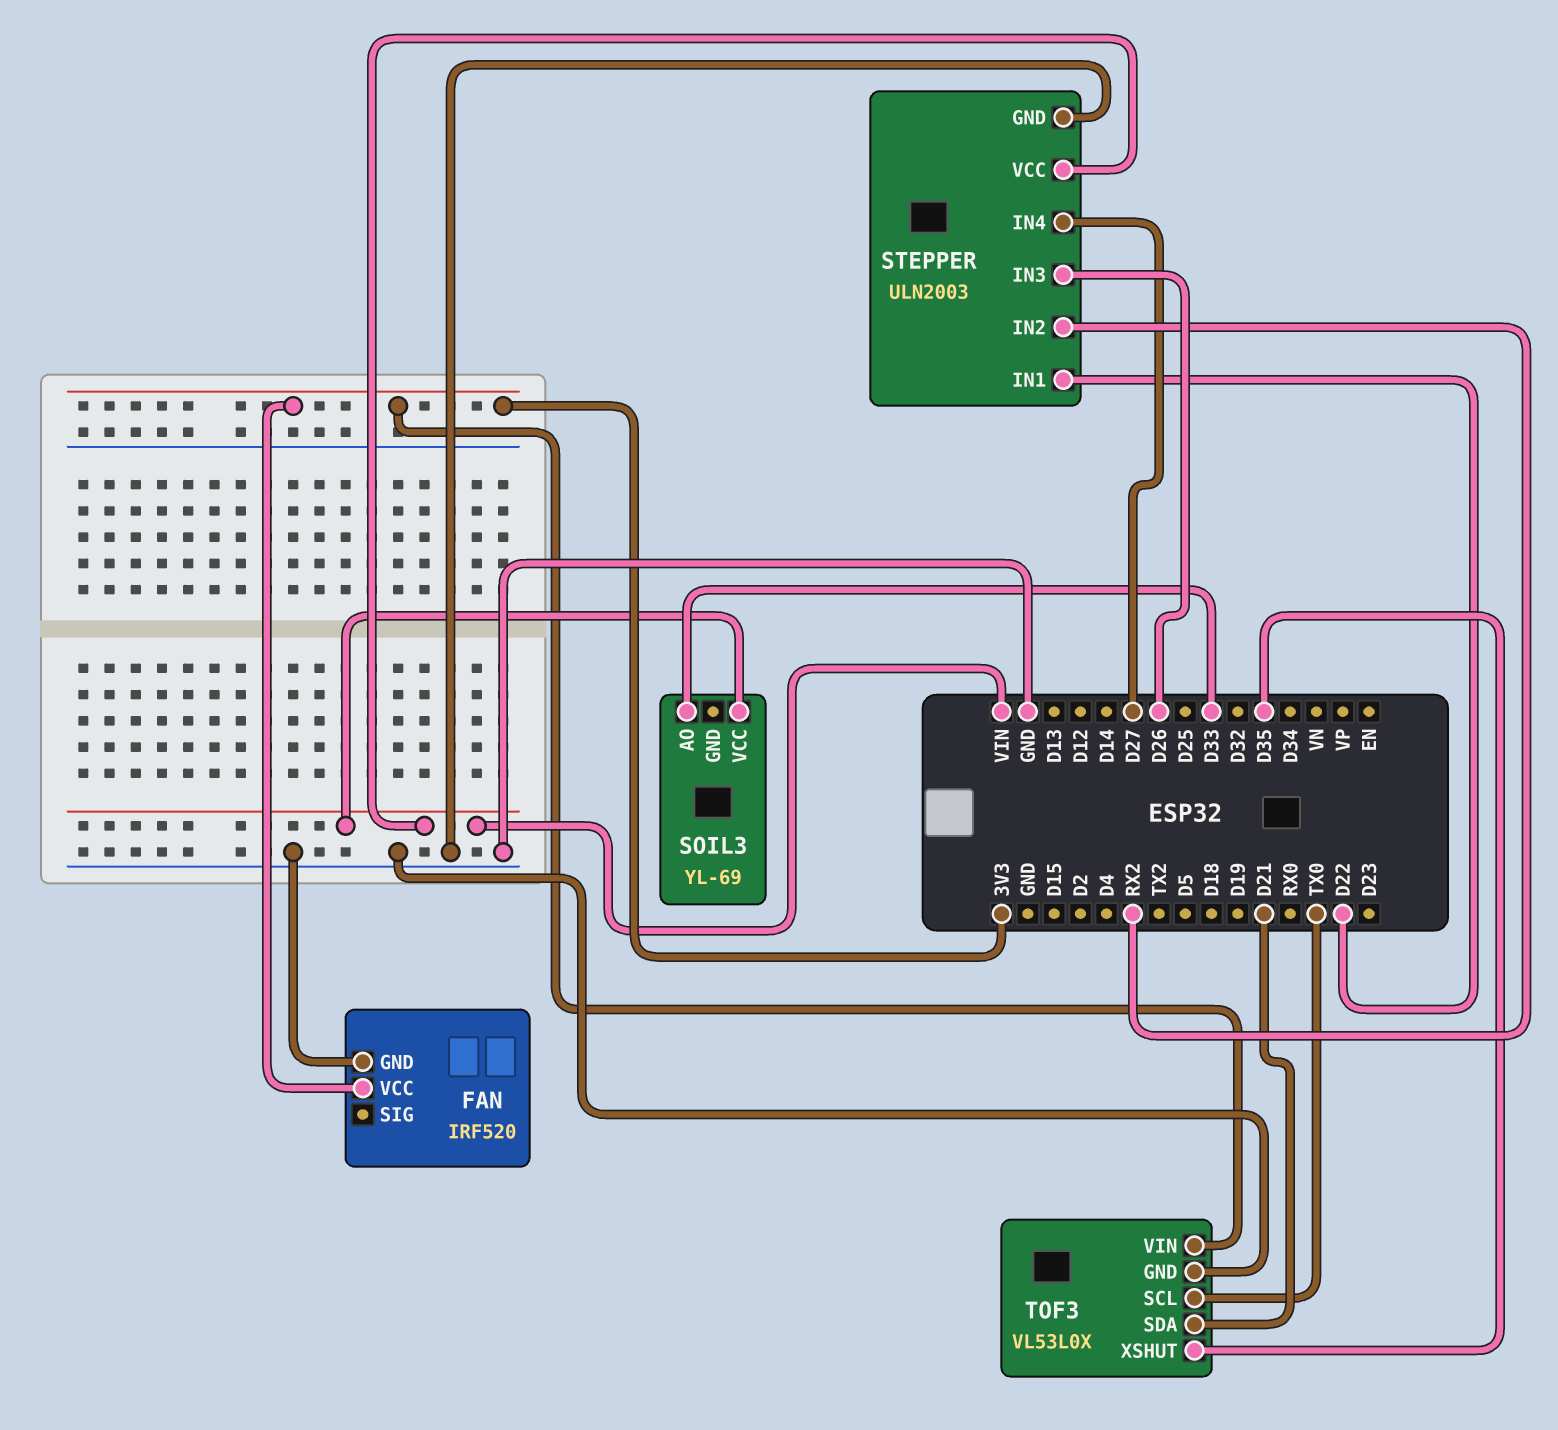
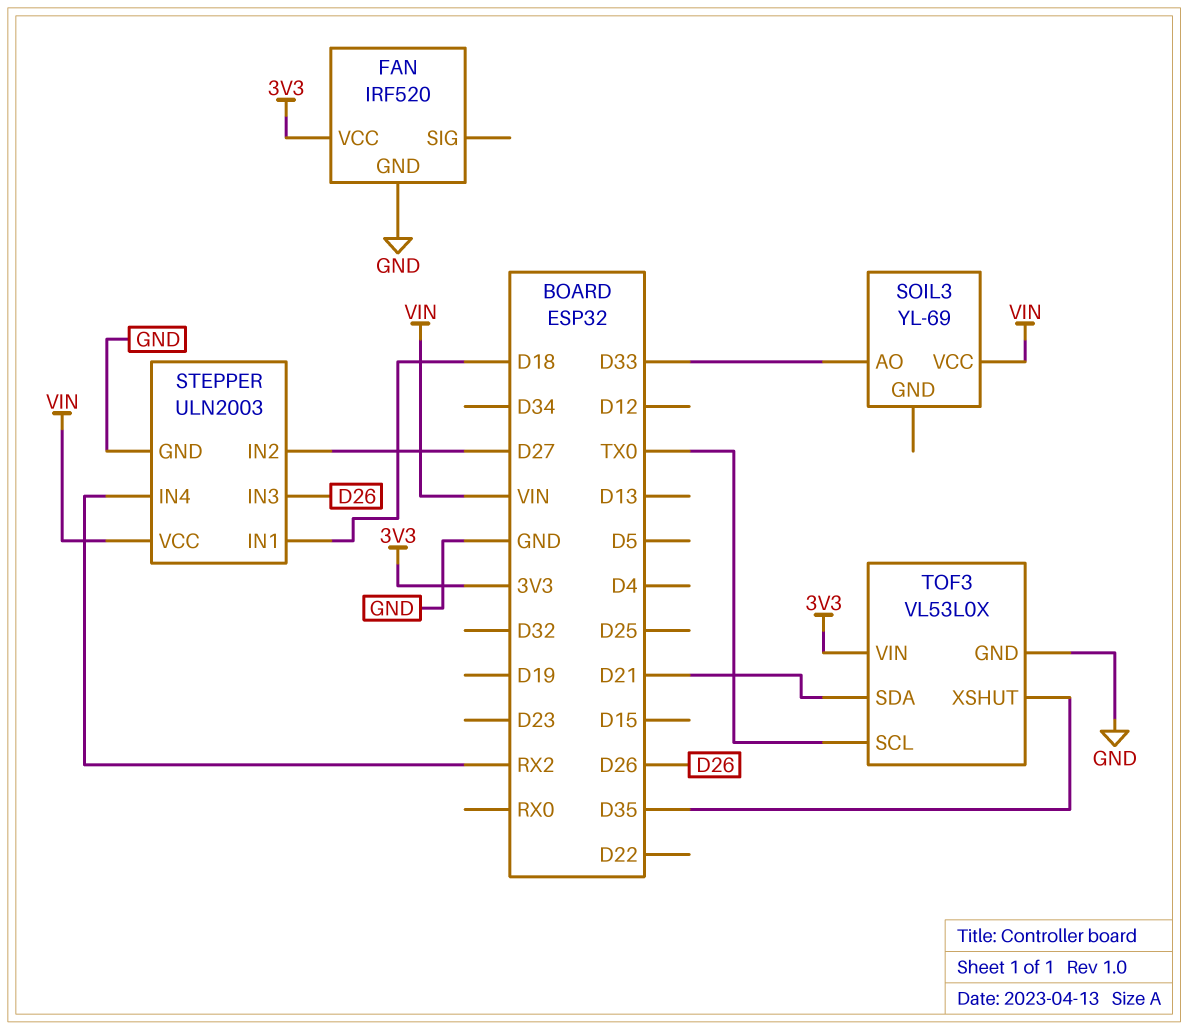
STEPPER pin IN1: D22 -> D18
STEPPER pin IN2: RX2 -> D27
STEPPER pin IN4: D27 -> RX2

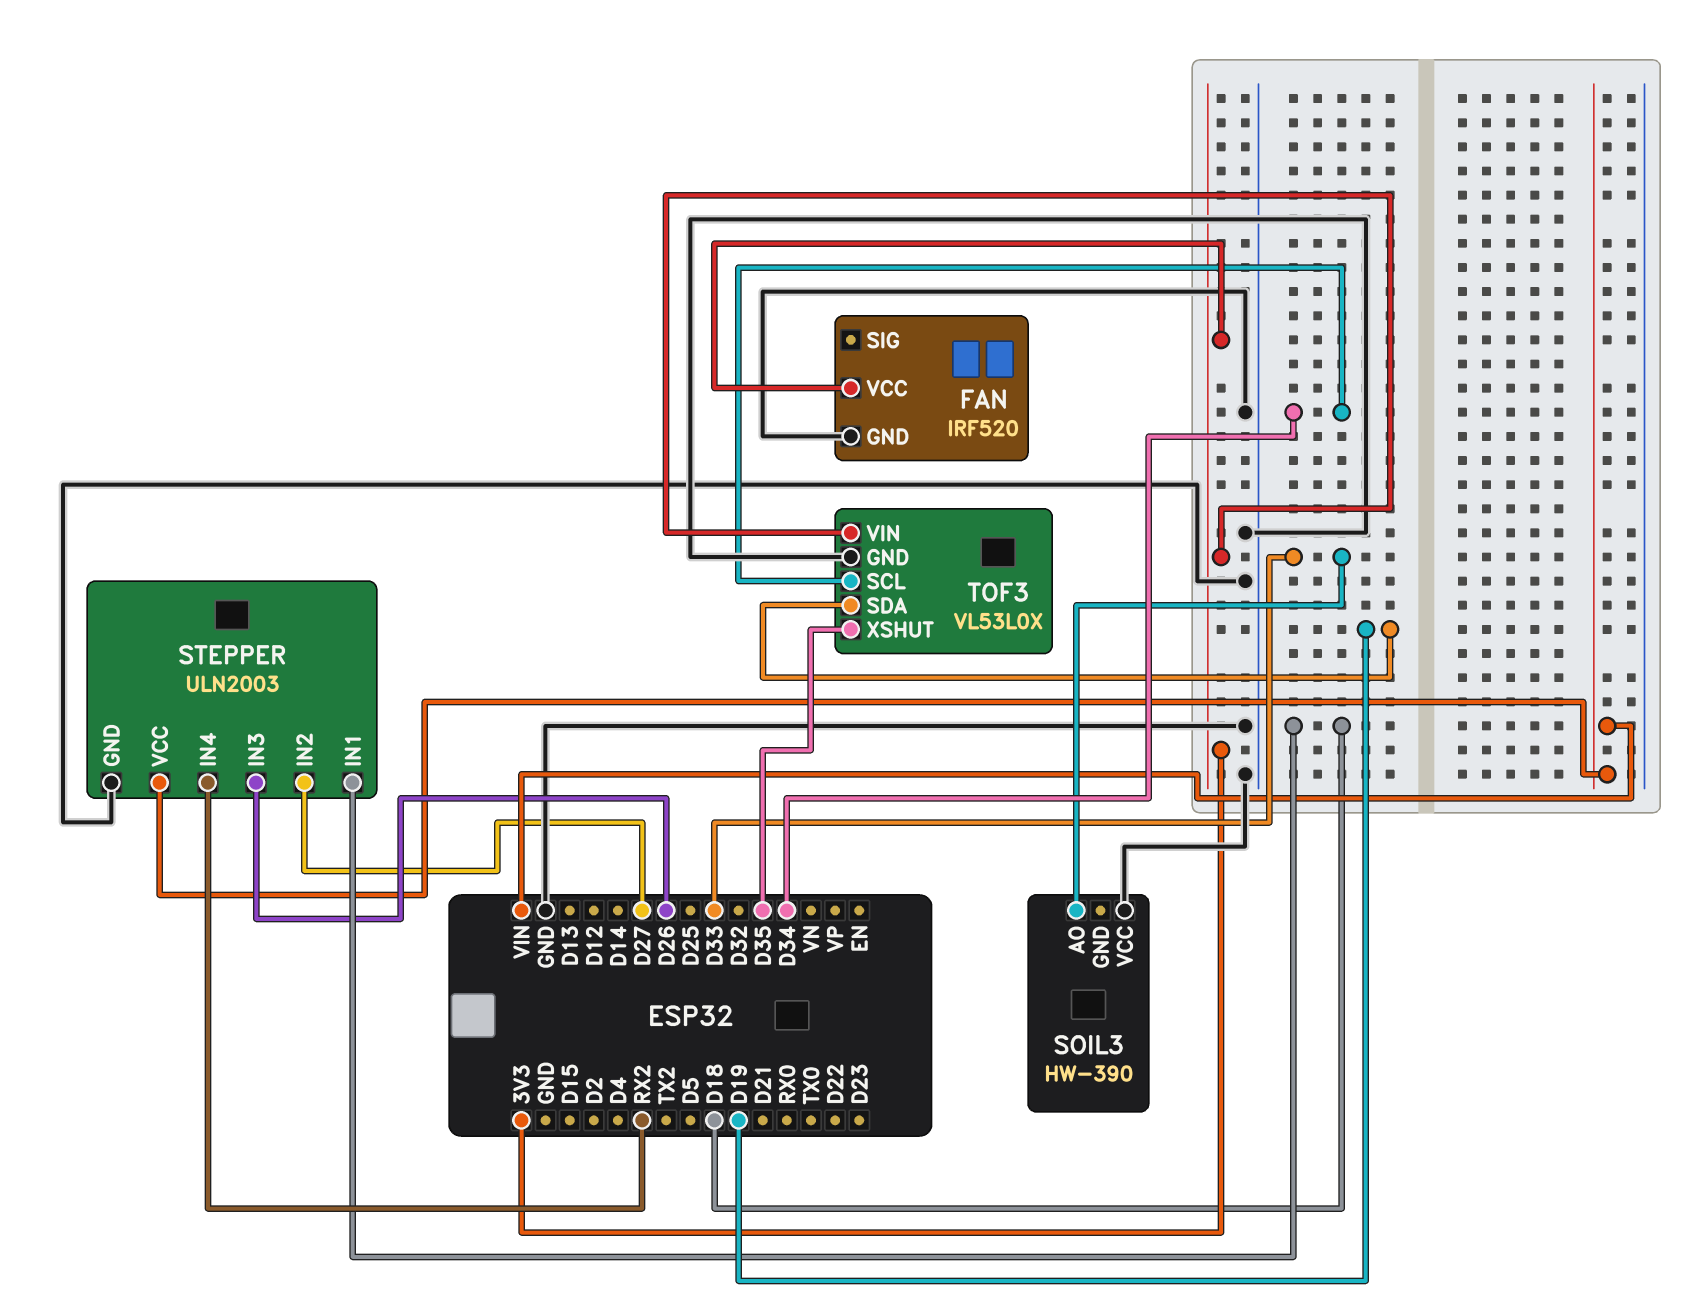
SOIL3: YL-69 -> HW-390
SOIL3 pin VCC: VIN -> GND
TOF3 pin SCL: TX0 -> D34
TOF3 pin SDA: D21 -> D19

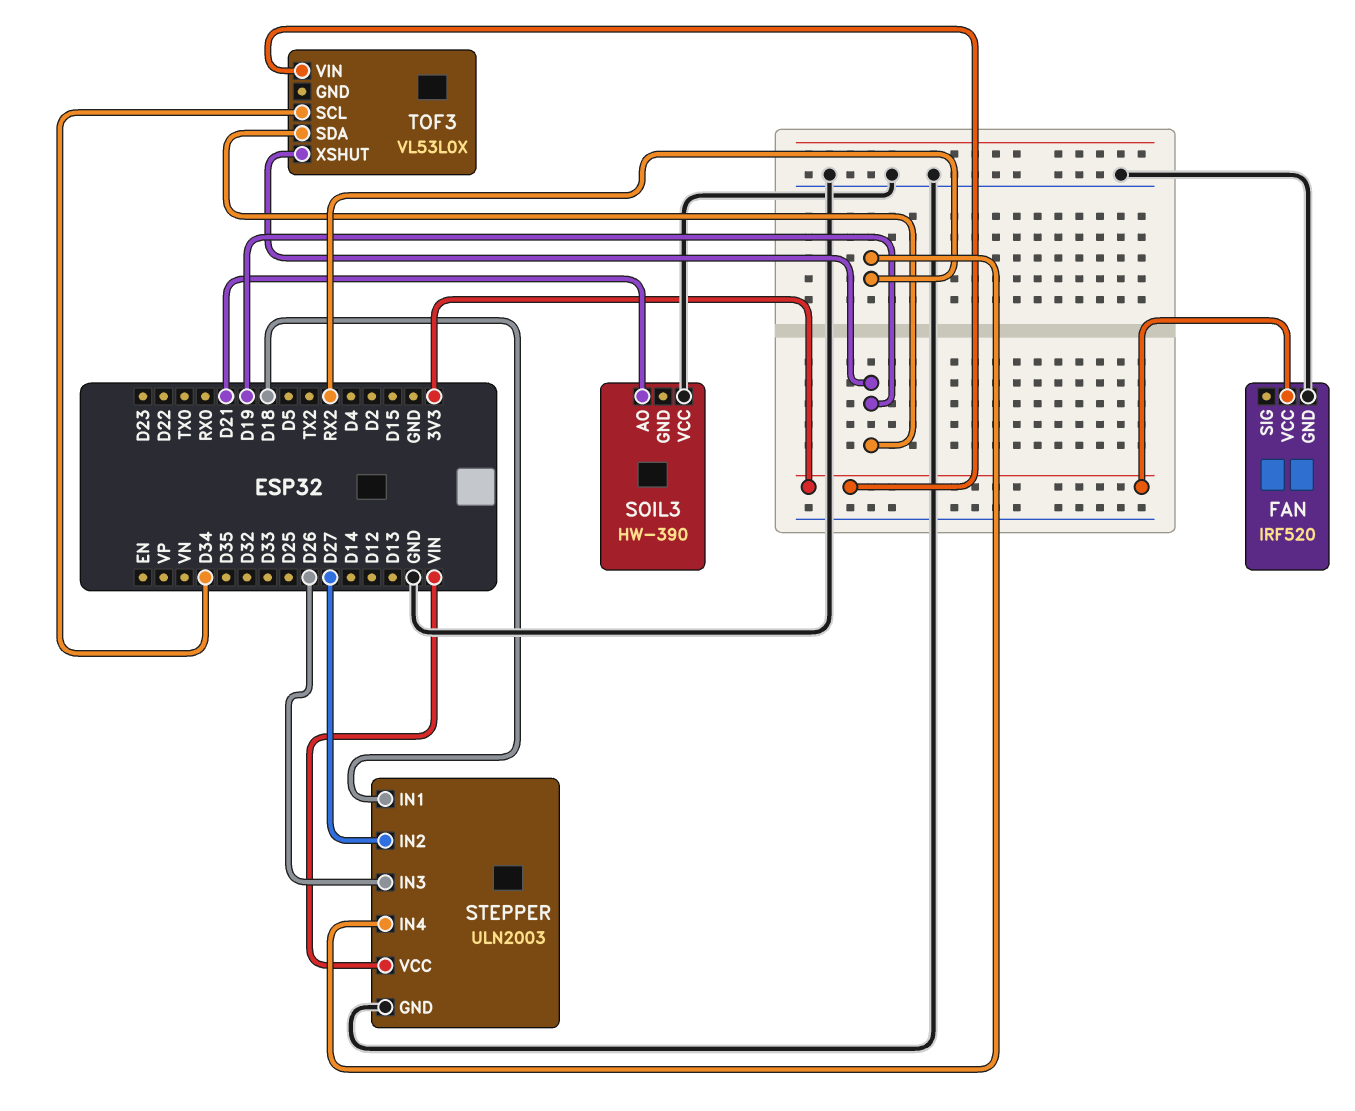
SOIL3 pin AO: D33 -> D21
TOF3 pin GND: GND -> none
TOF3 pin XSHUT: D35 -> D19

